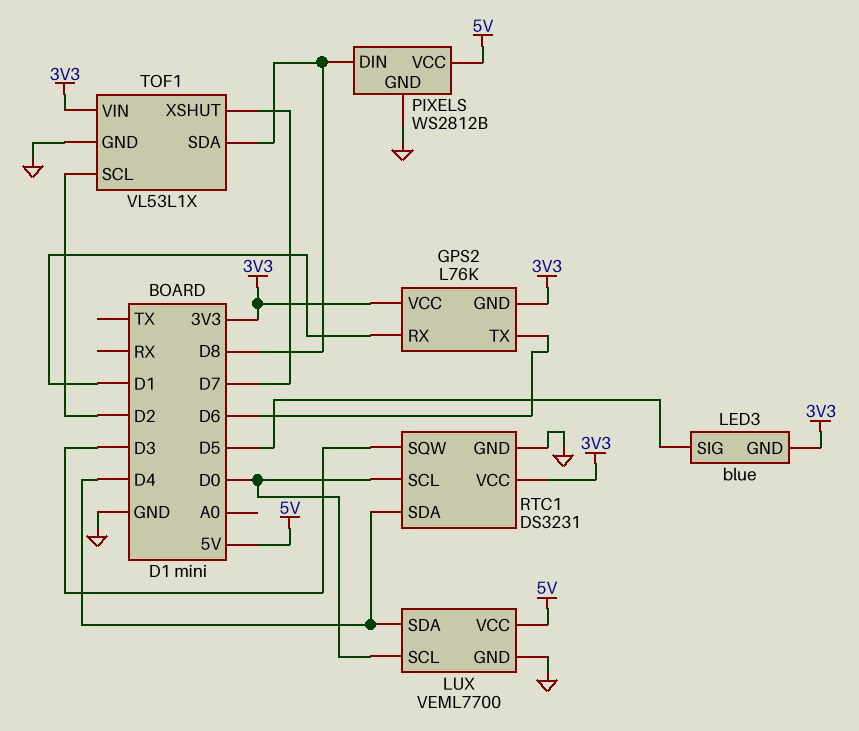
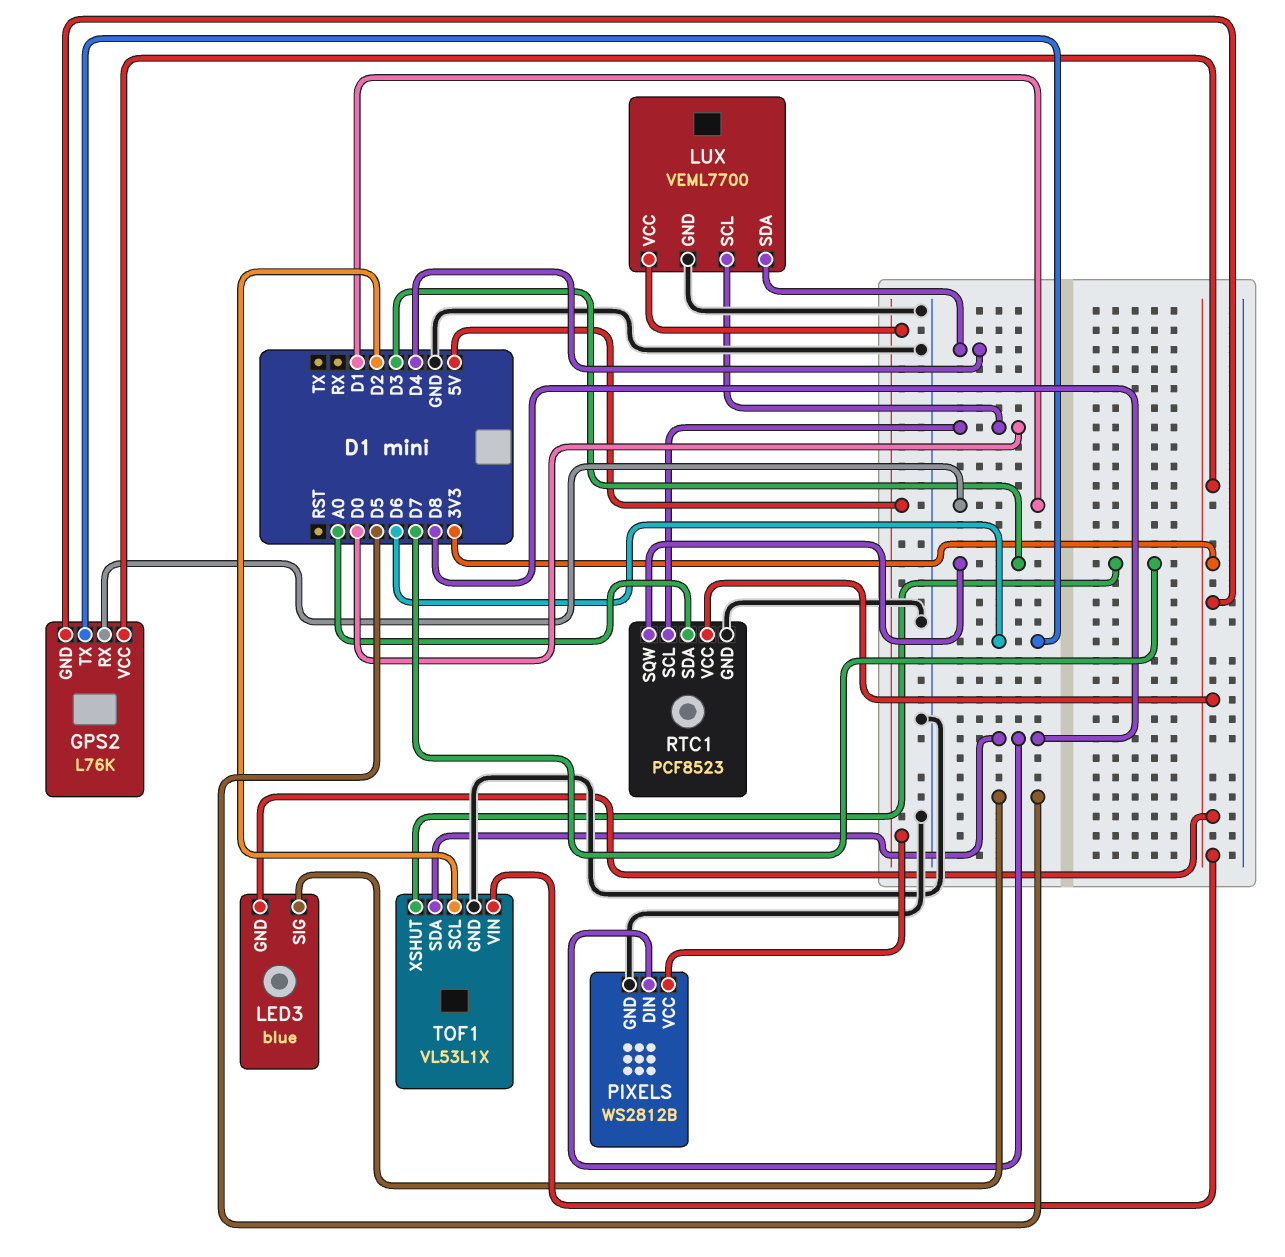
RTC1: DS3231 -> PCF8523
RTC1 pin SDA: D4 -> A0

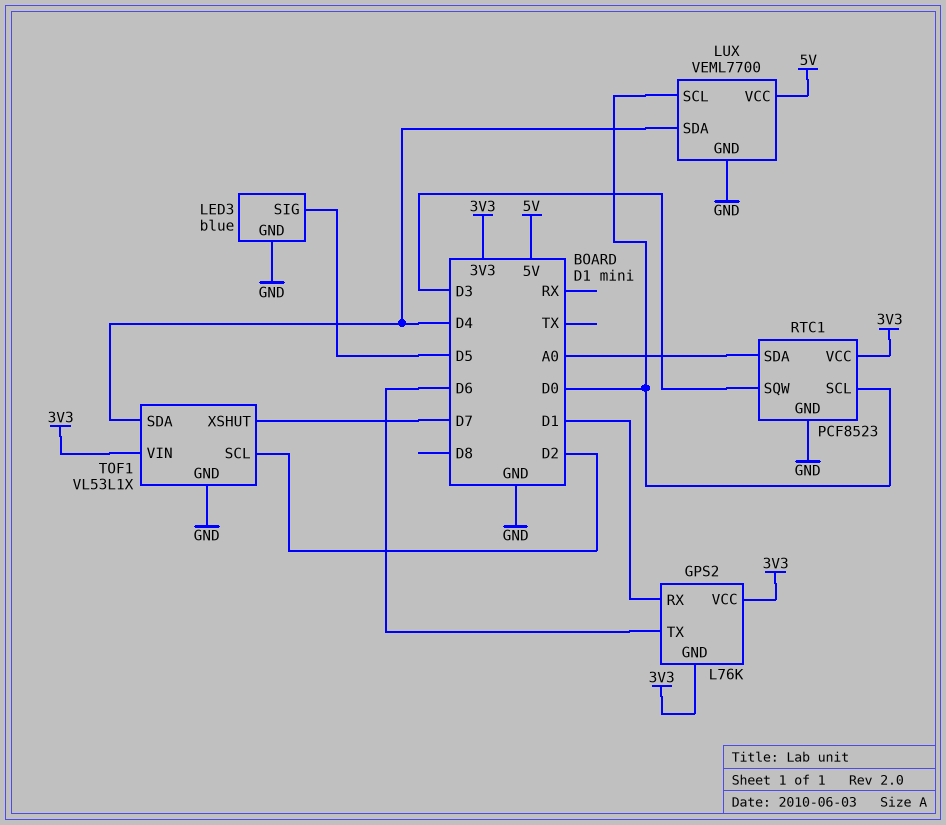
LED3 pin GND: 3V3 -> GND
PIXELS: WS2812B -> none
PIXELS pin DIN: D8 -> none
PIXELS pin GND: GND -> none
PIXELS pin VCC: 5V -> none
TOF1 pin SDA: D8 -> D4

